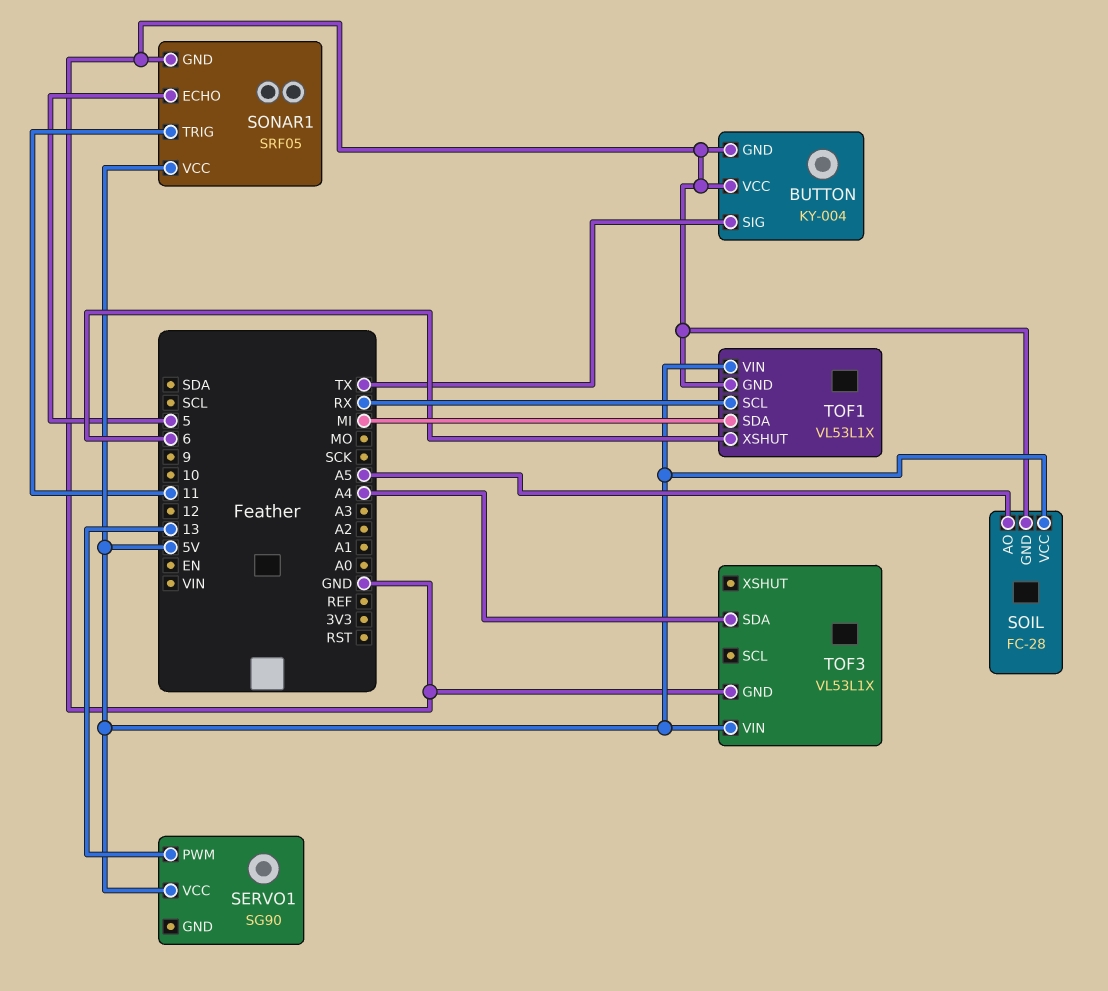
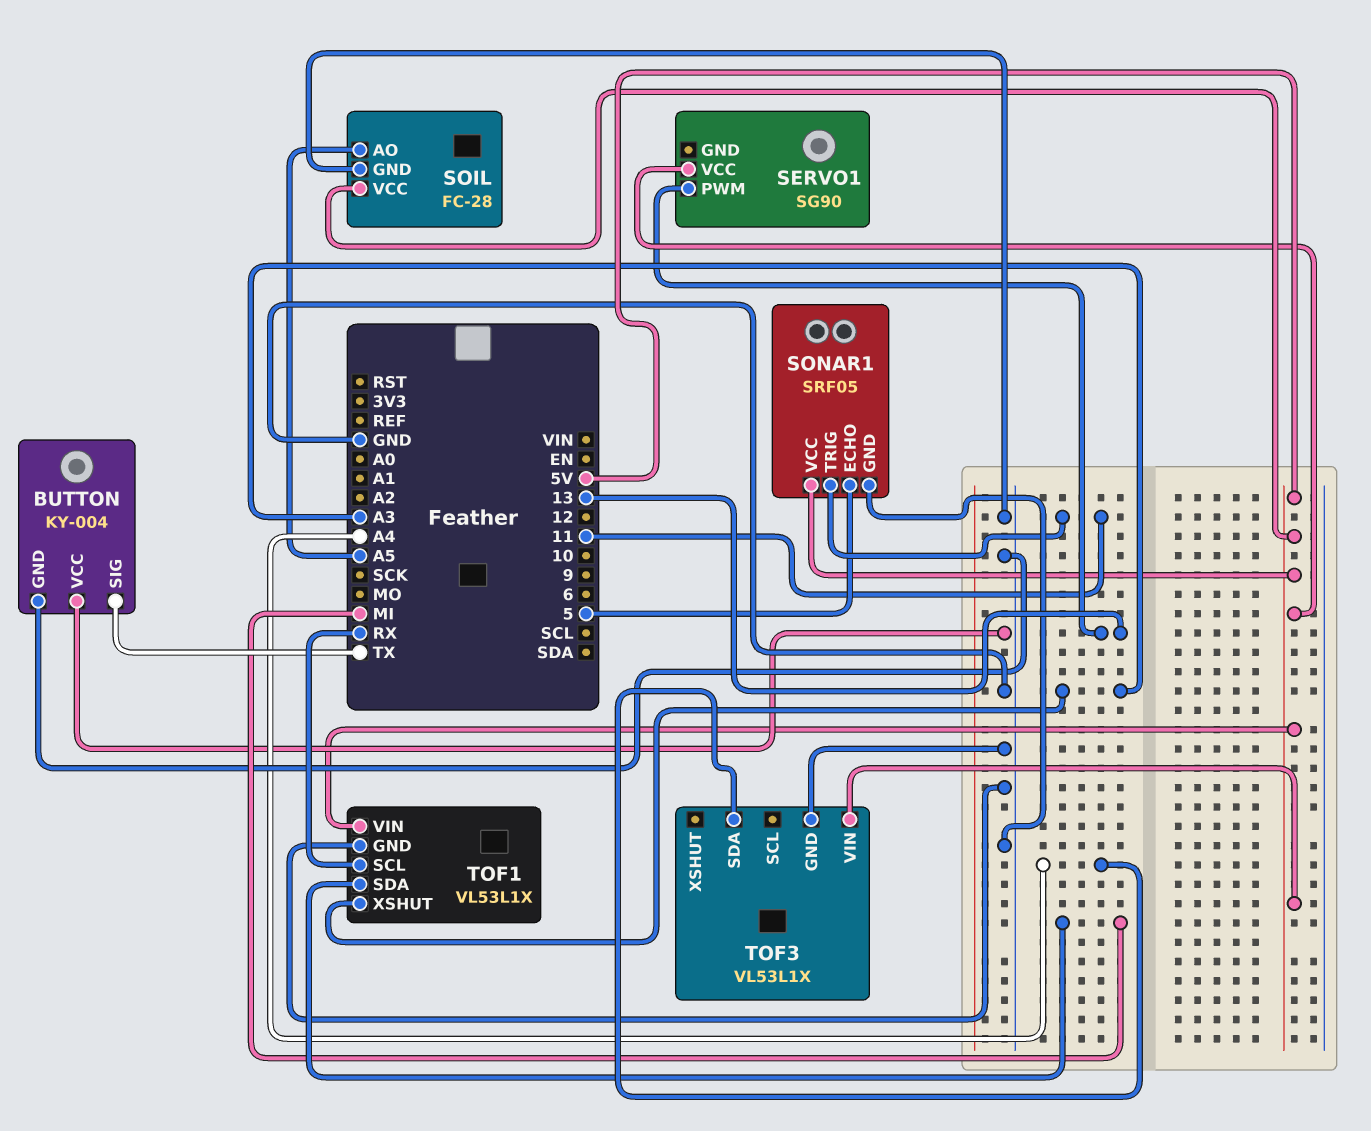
TOF1 pin XSHUT: 6 -> A3

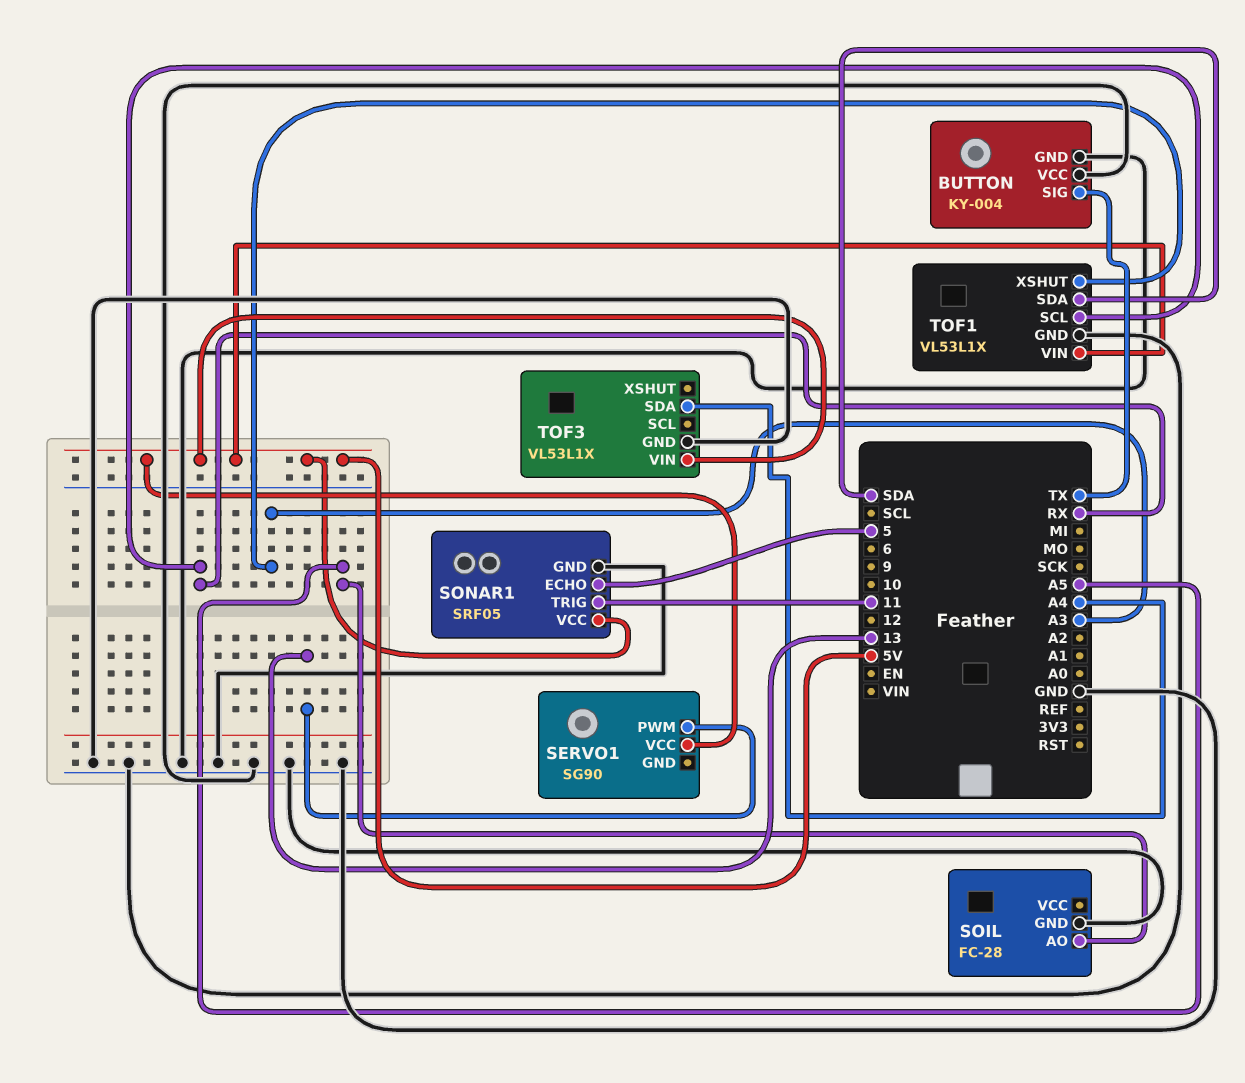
SOIL pin VCC: 5V -> none
TOF1 pin SDA: MI -> SDA

